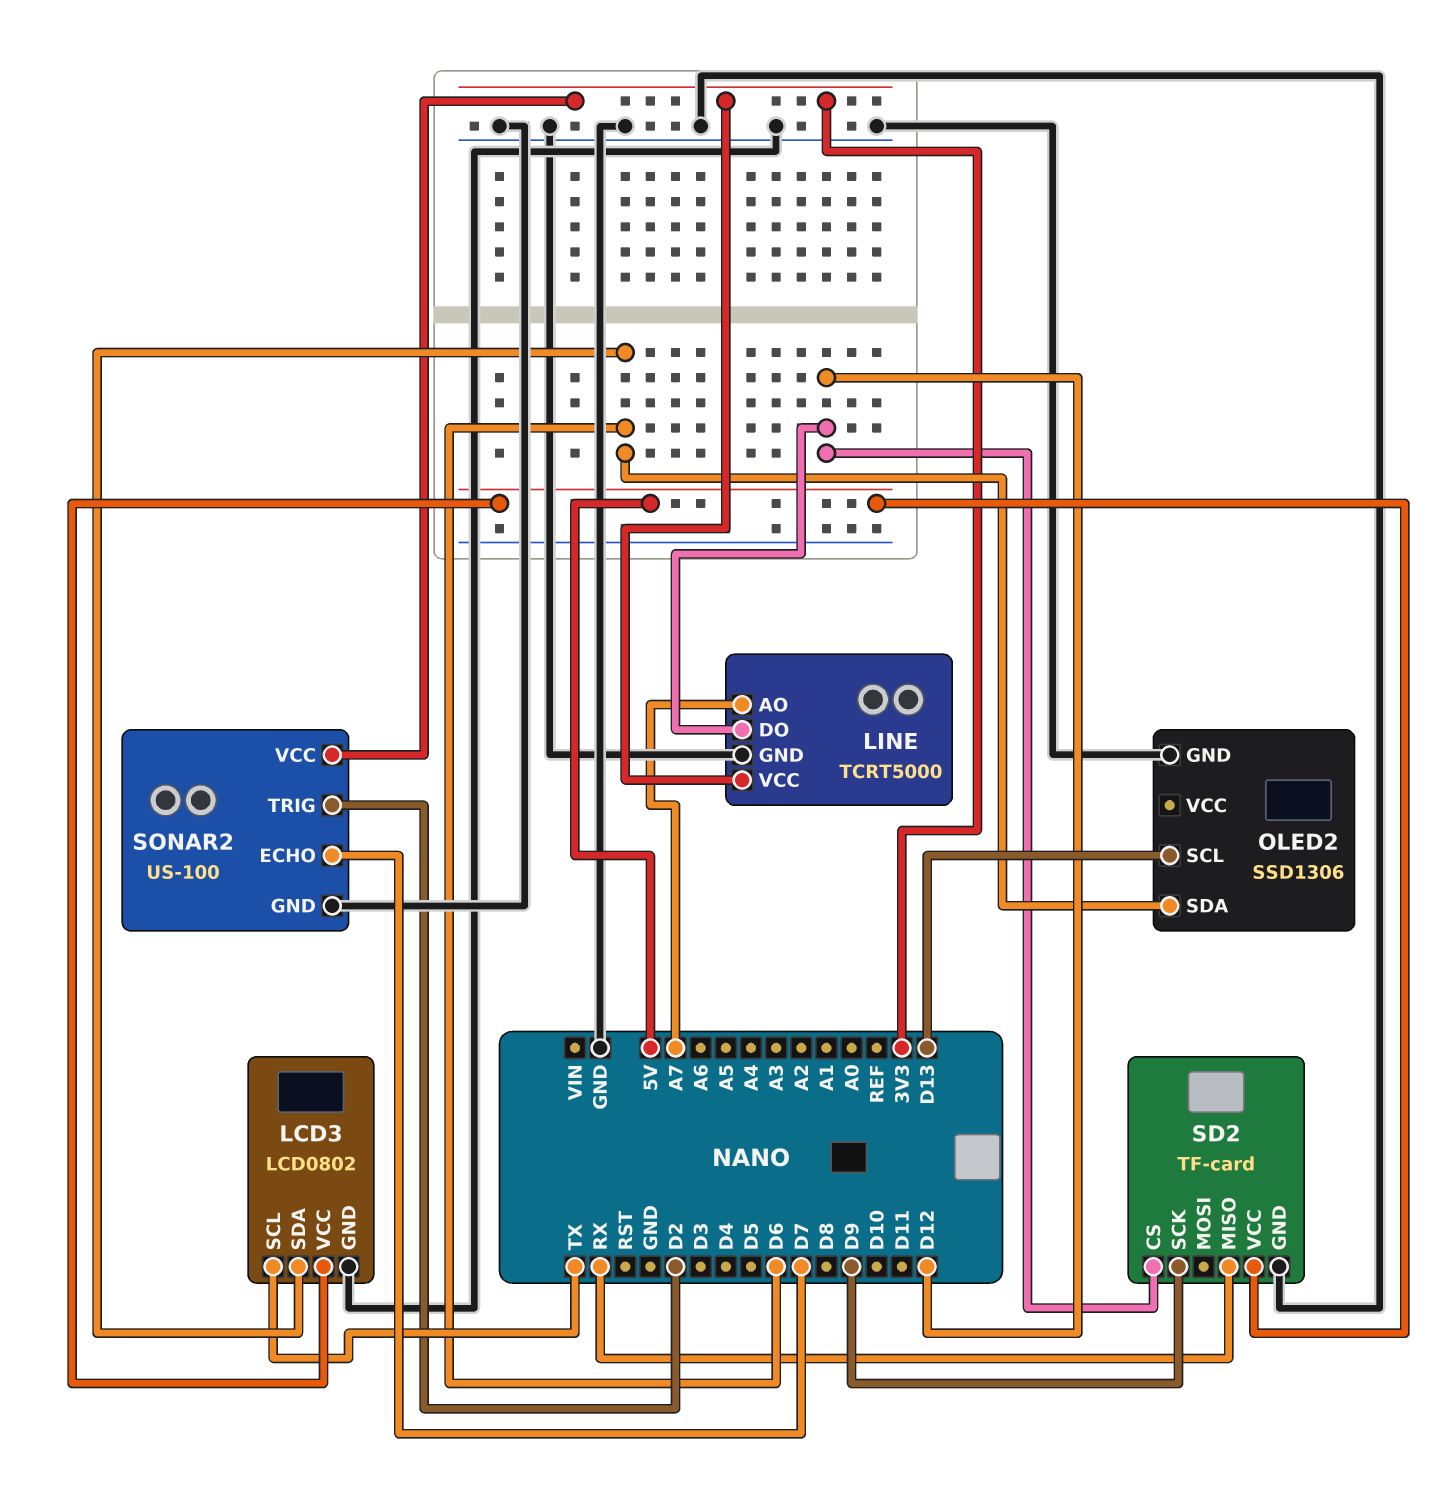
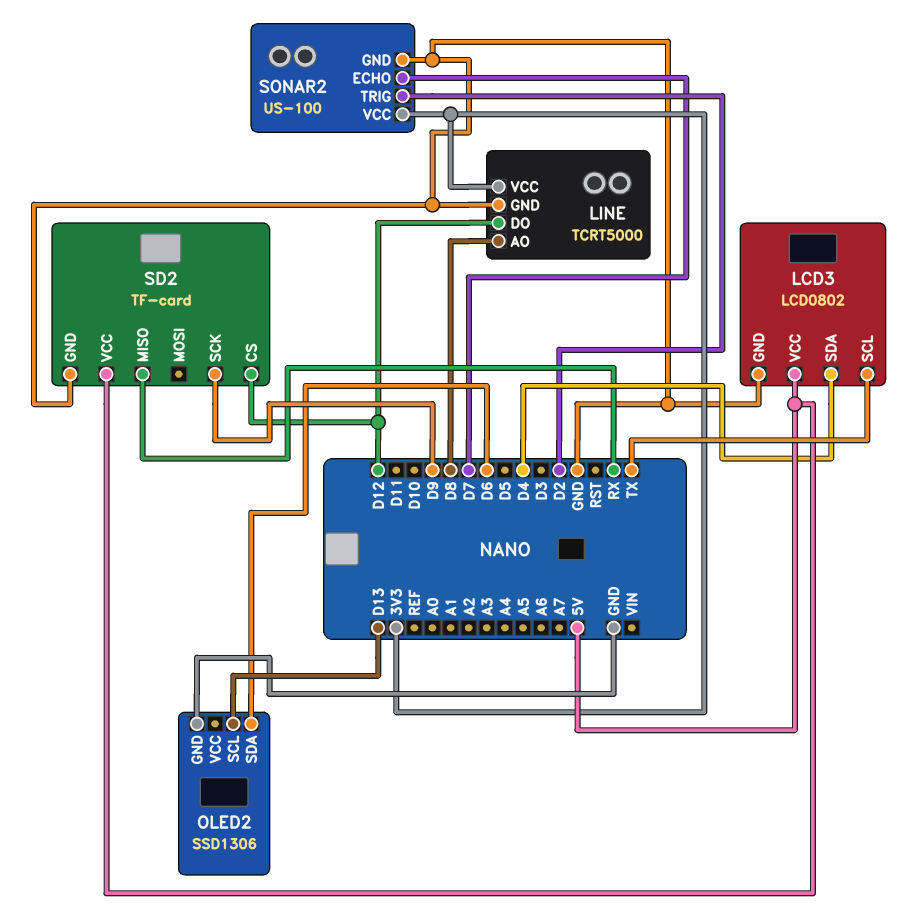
LCD3 pin SDA: D6 -> D4
LINE pin AO: A7 -> D8

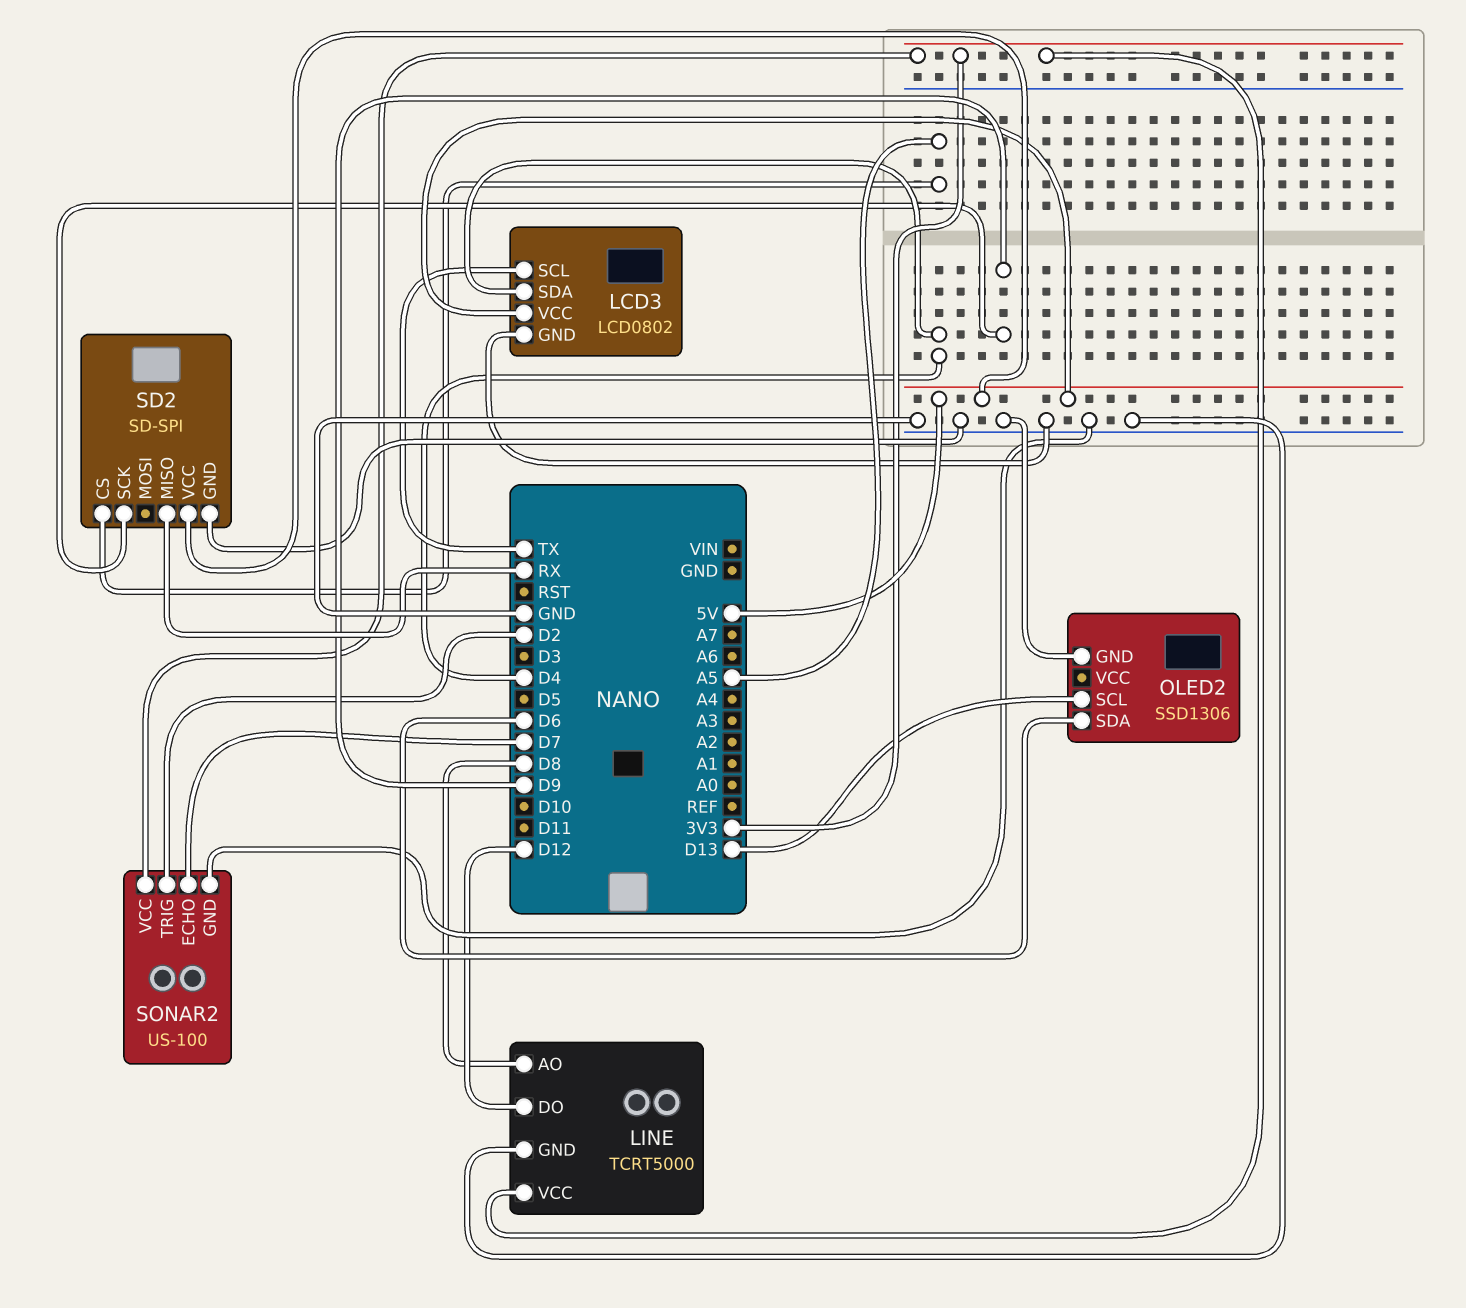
SD2: TF-card -> SD-SPI
SD2 pin CS: D12 -> A5

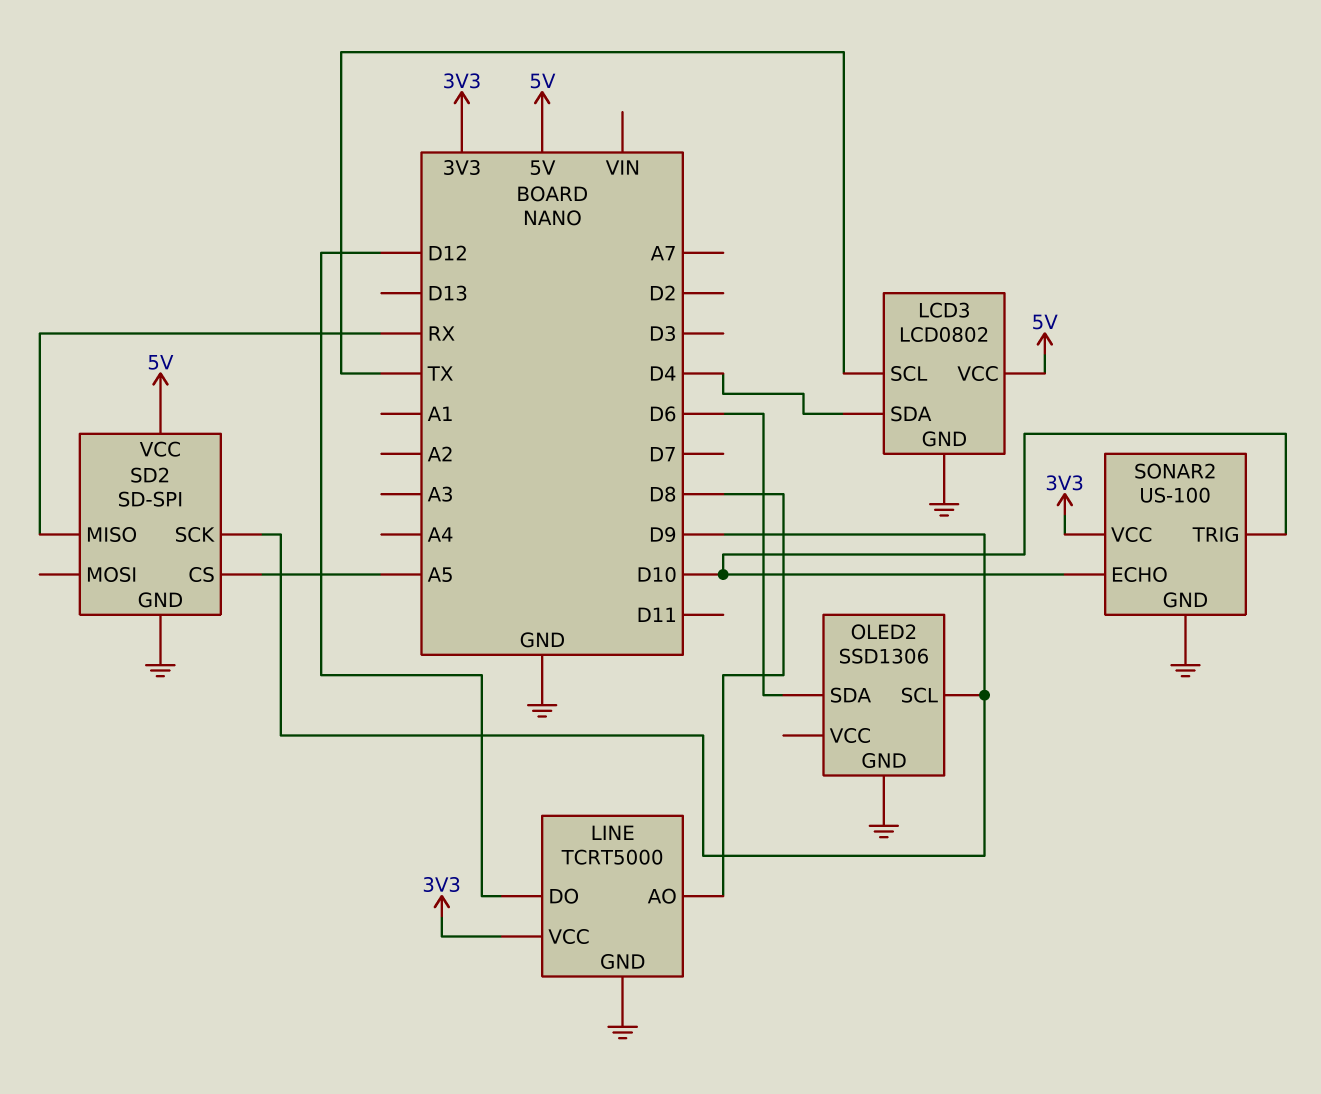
OLED2 pin SCL: D13 -> D9
SONAR2 pin ECHO: D7 -> D10
SONAR2 pin TRIG: D2 -> D10

